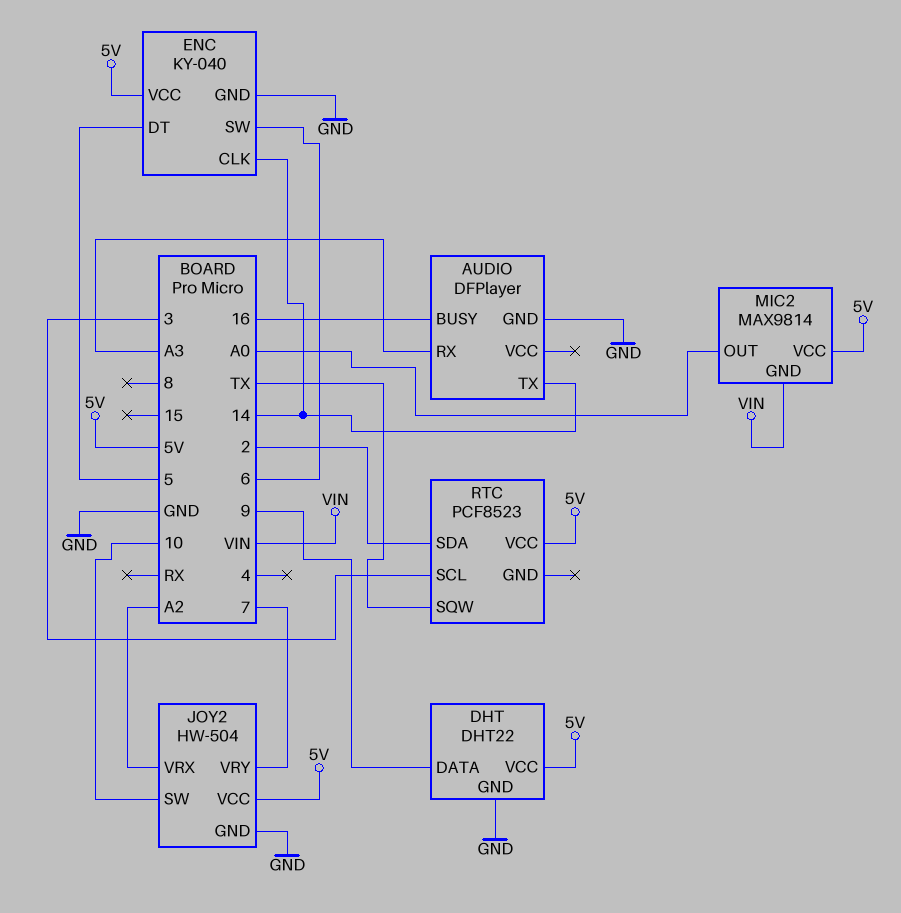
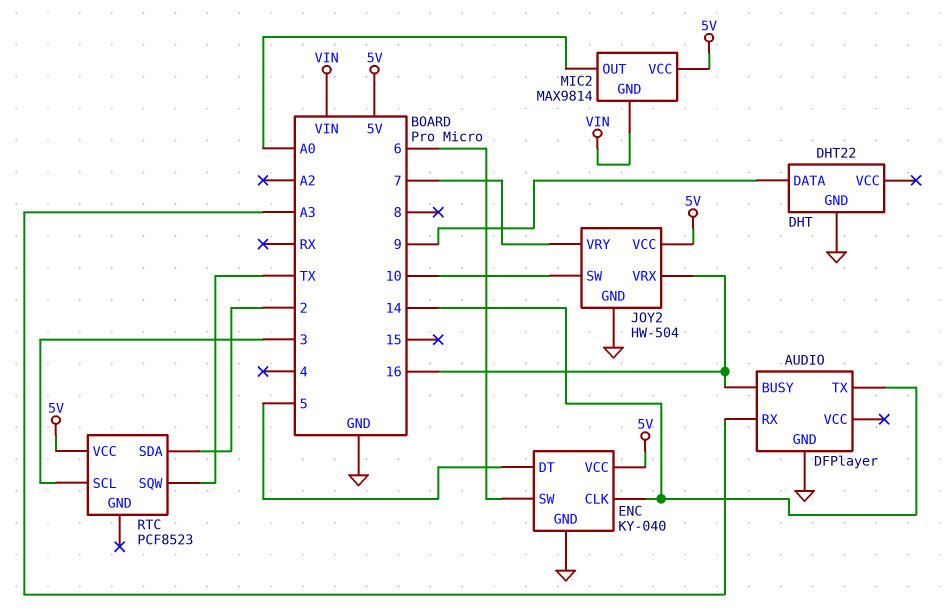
DHT pin VCC: 5V -> none
JOY2 pin VRX: A2 -> 16

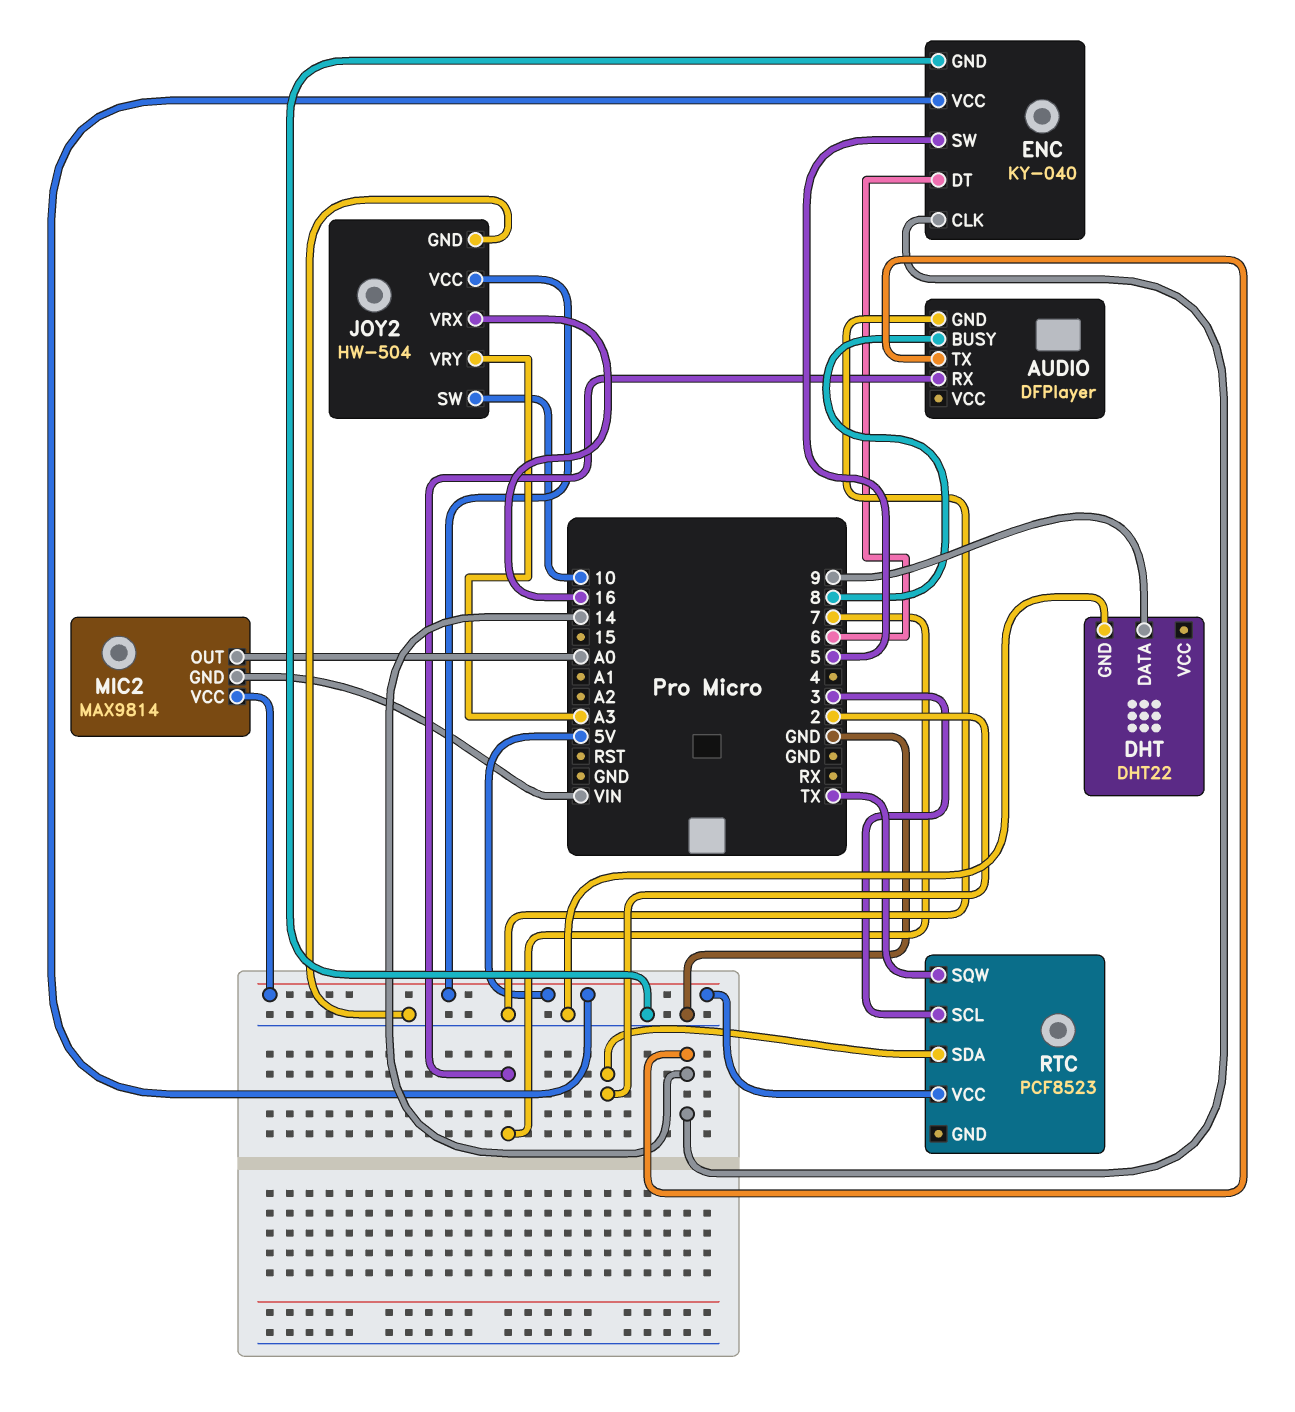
AUDIO pin BUSY: 16 -> 8
AUDIO pin RX: A3 -> 7
ENC pin DT: 5 -> 6
ENC pin SW: 6 -> 5
JOY2 pin VRY: 7 -> A3

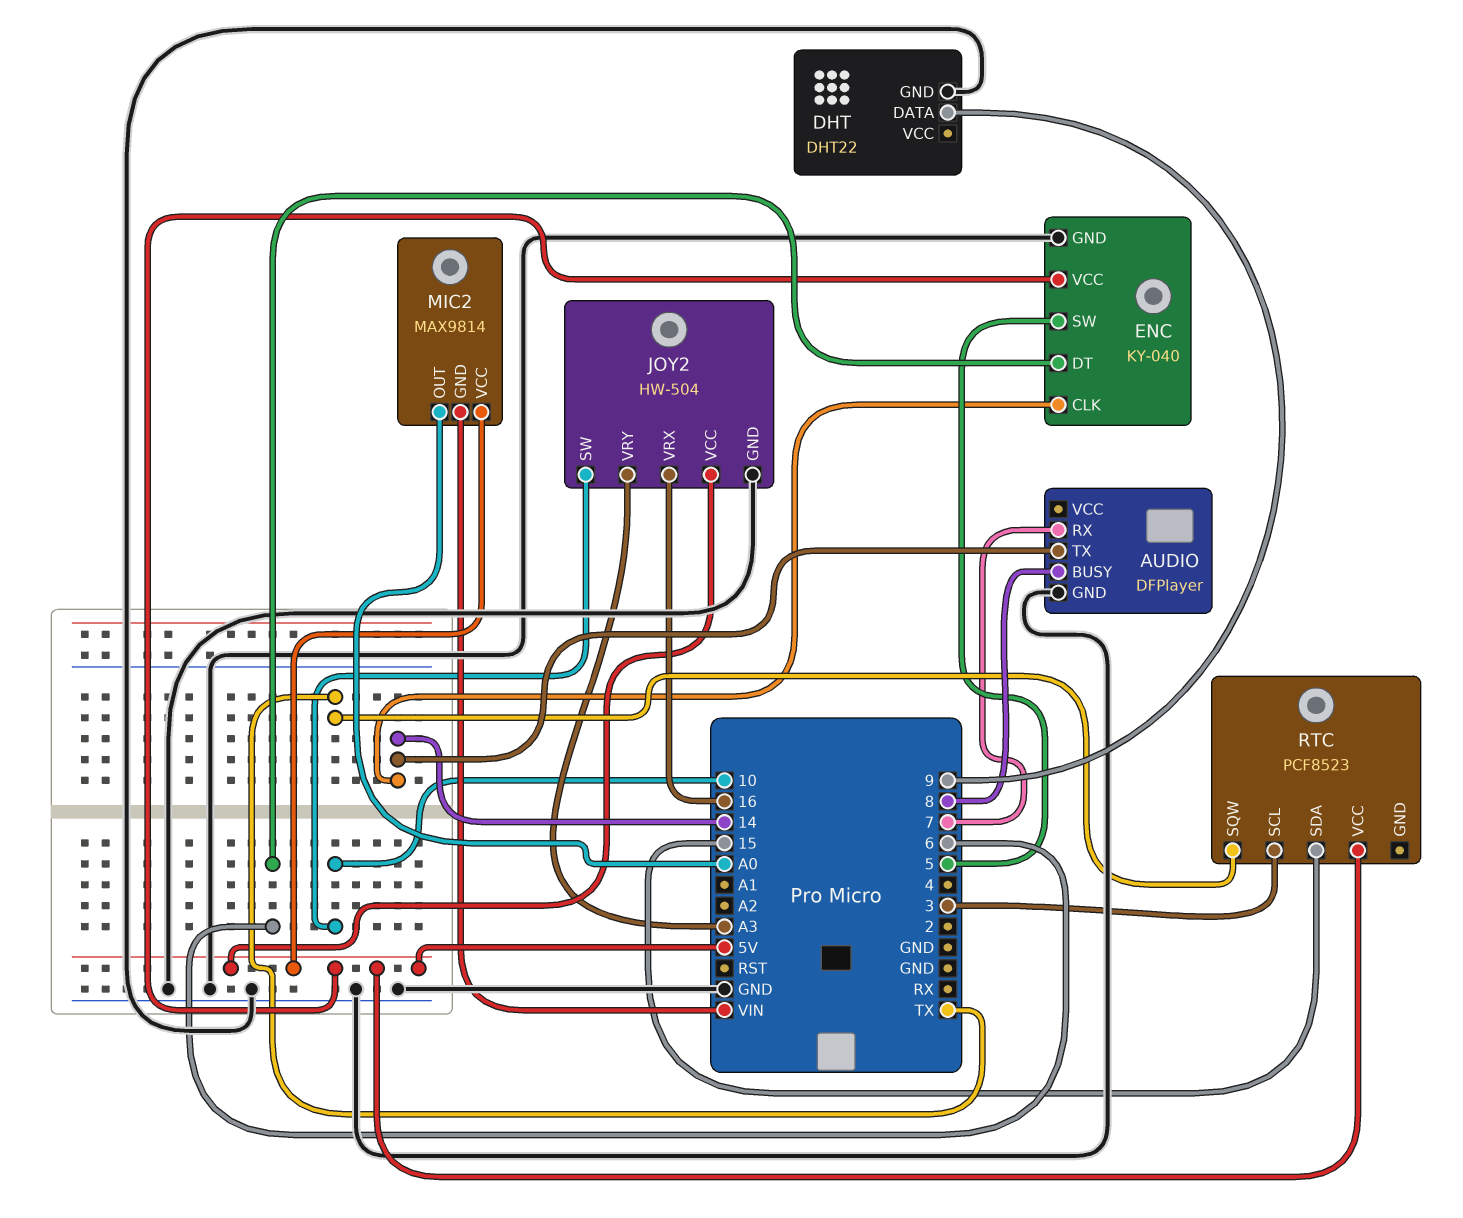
RTC pin SDA: 2 -> 15

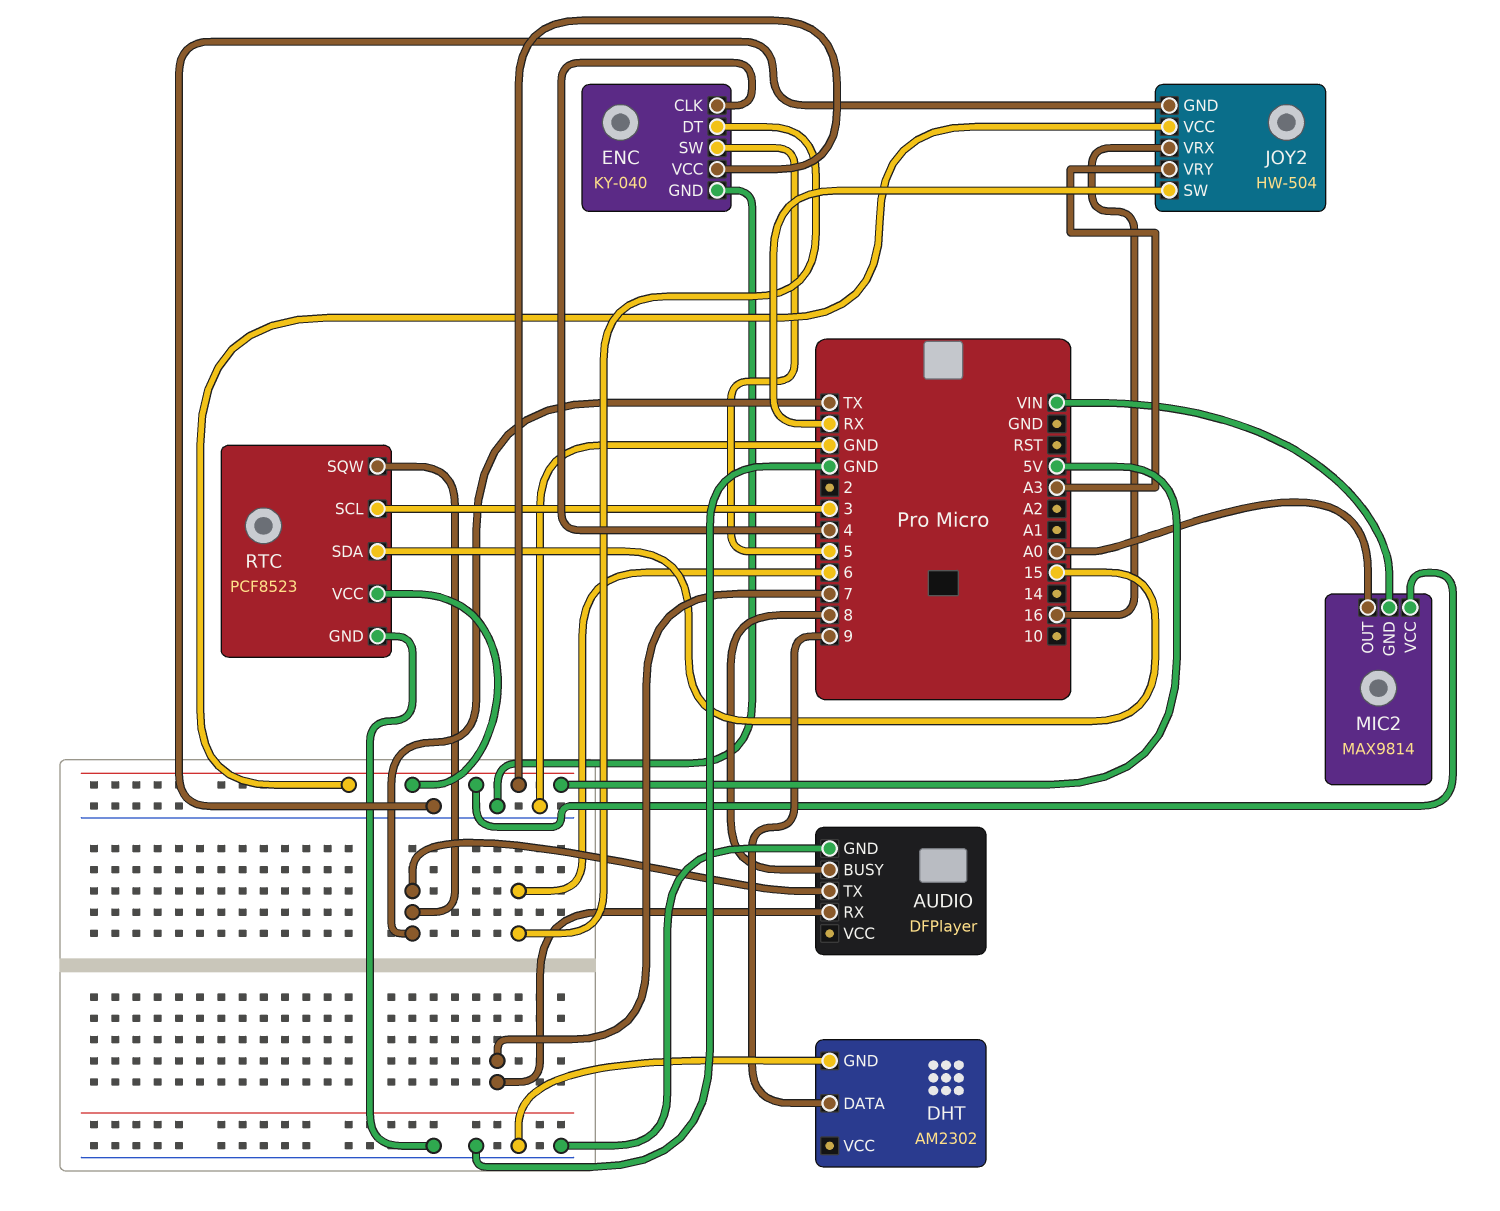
AUDIO pin TX: 14 -> TX
DHT: DHT22 -> AM2302
ENC pin CLK: 14 -> 4
JOY2 pin SW: 10 -> RX
RTC pin GND: none -> GND

